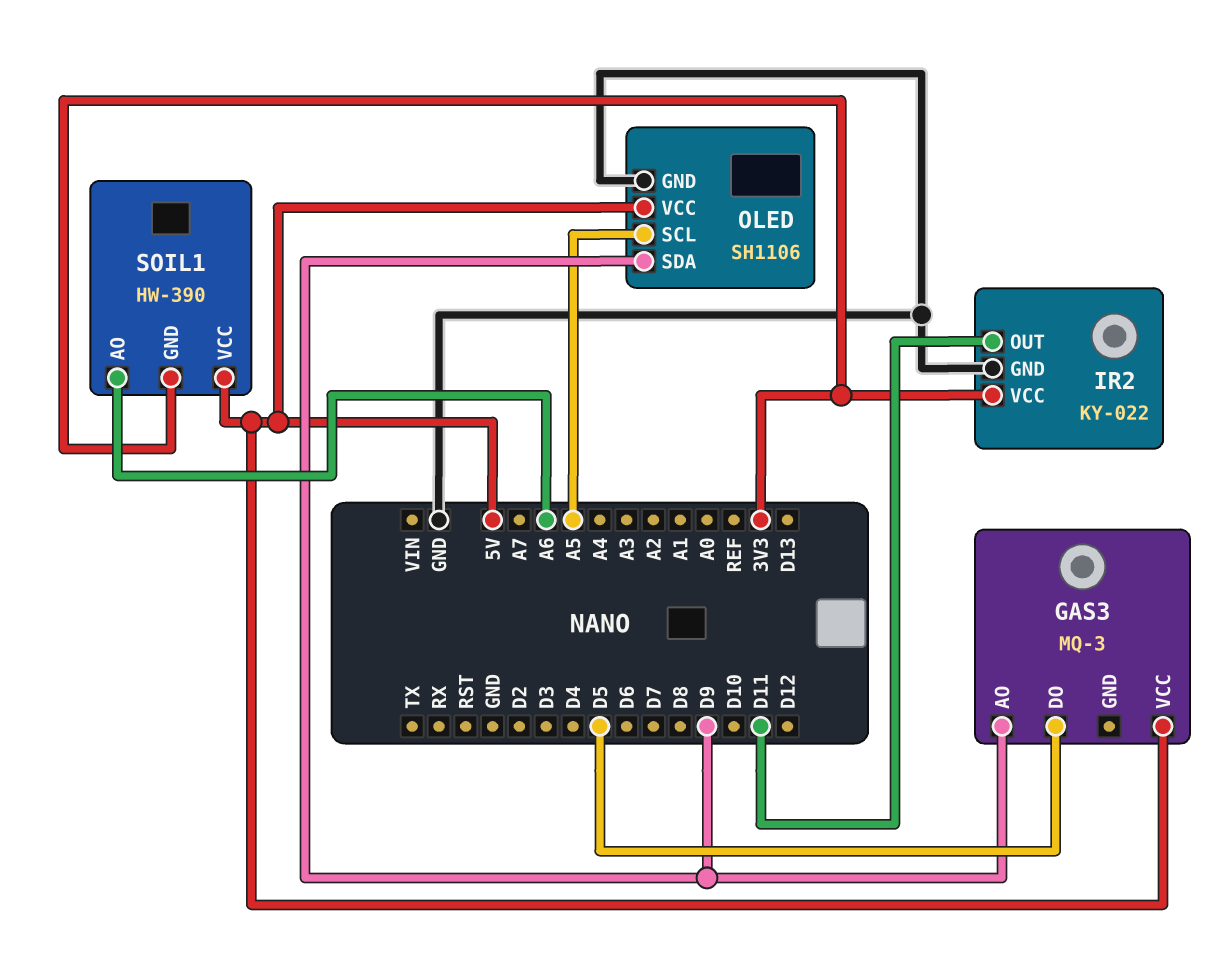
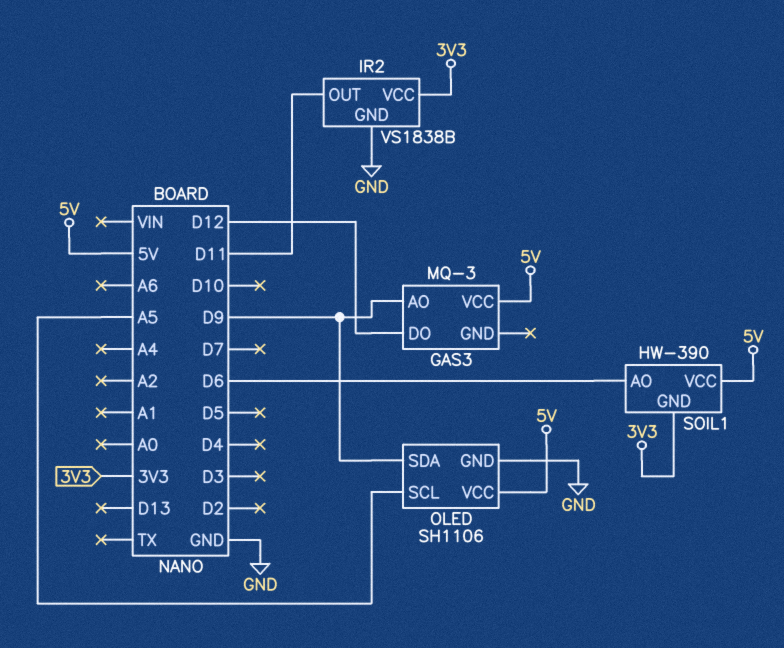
GAS3 pin DO: D5 -> D12
IR2: KY-022 -> VS1838B
SOIL1 pin AO: A6 -> D6

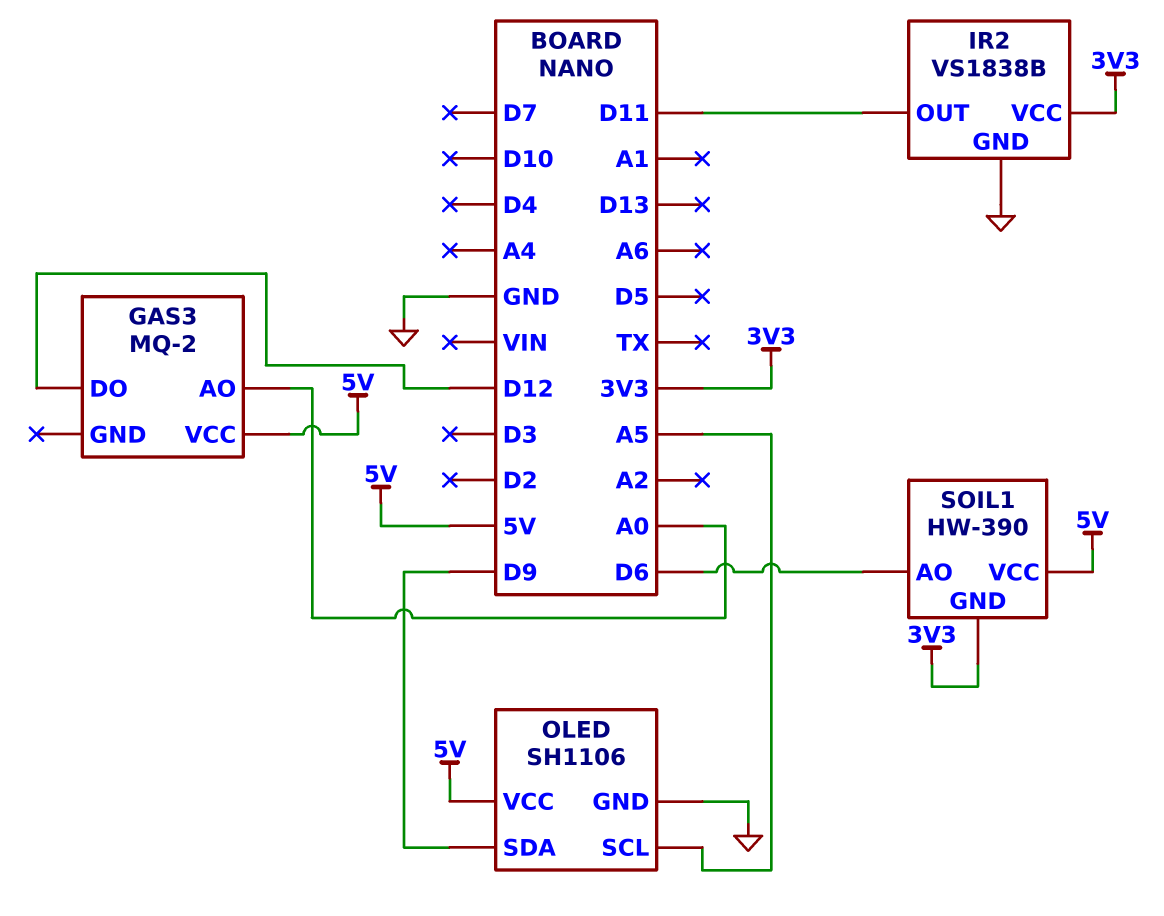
GAS3: MQ-3 -> MQ-2
GAS3 pin AO: D9 -> A0

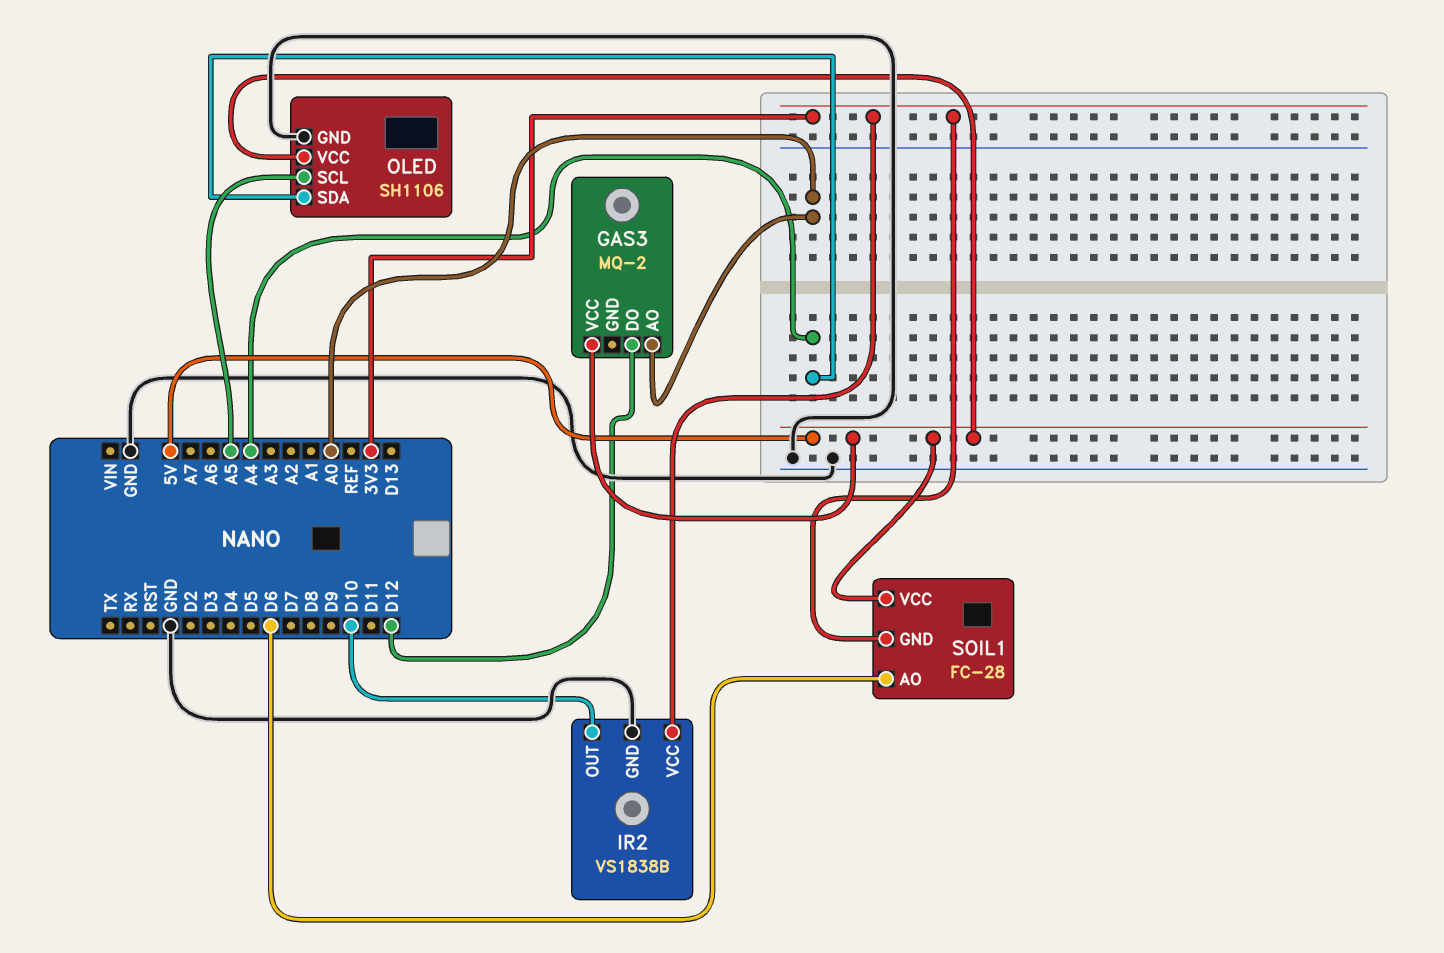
IR2 pin OUT: D11 -> D10
OLED pin SDA: D9 -> A4
SOIL1: HW-390 -> FC-28

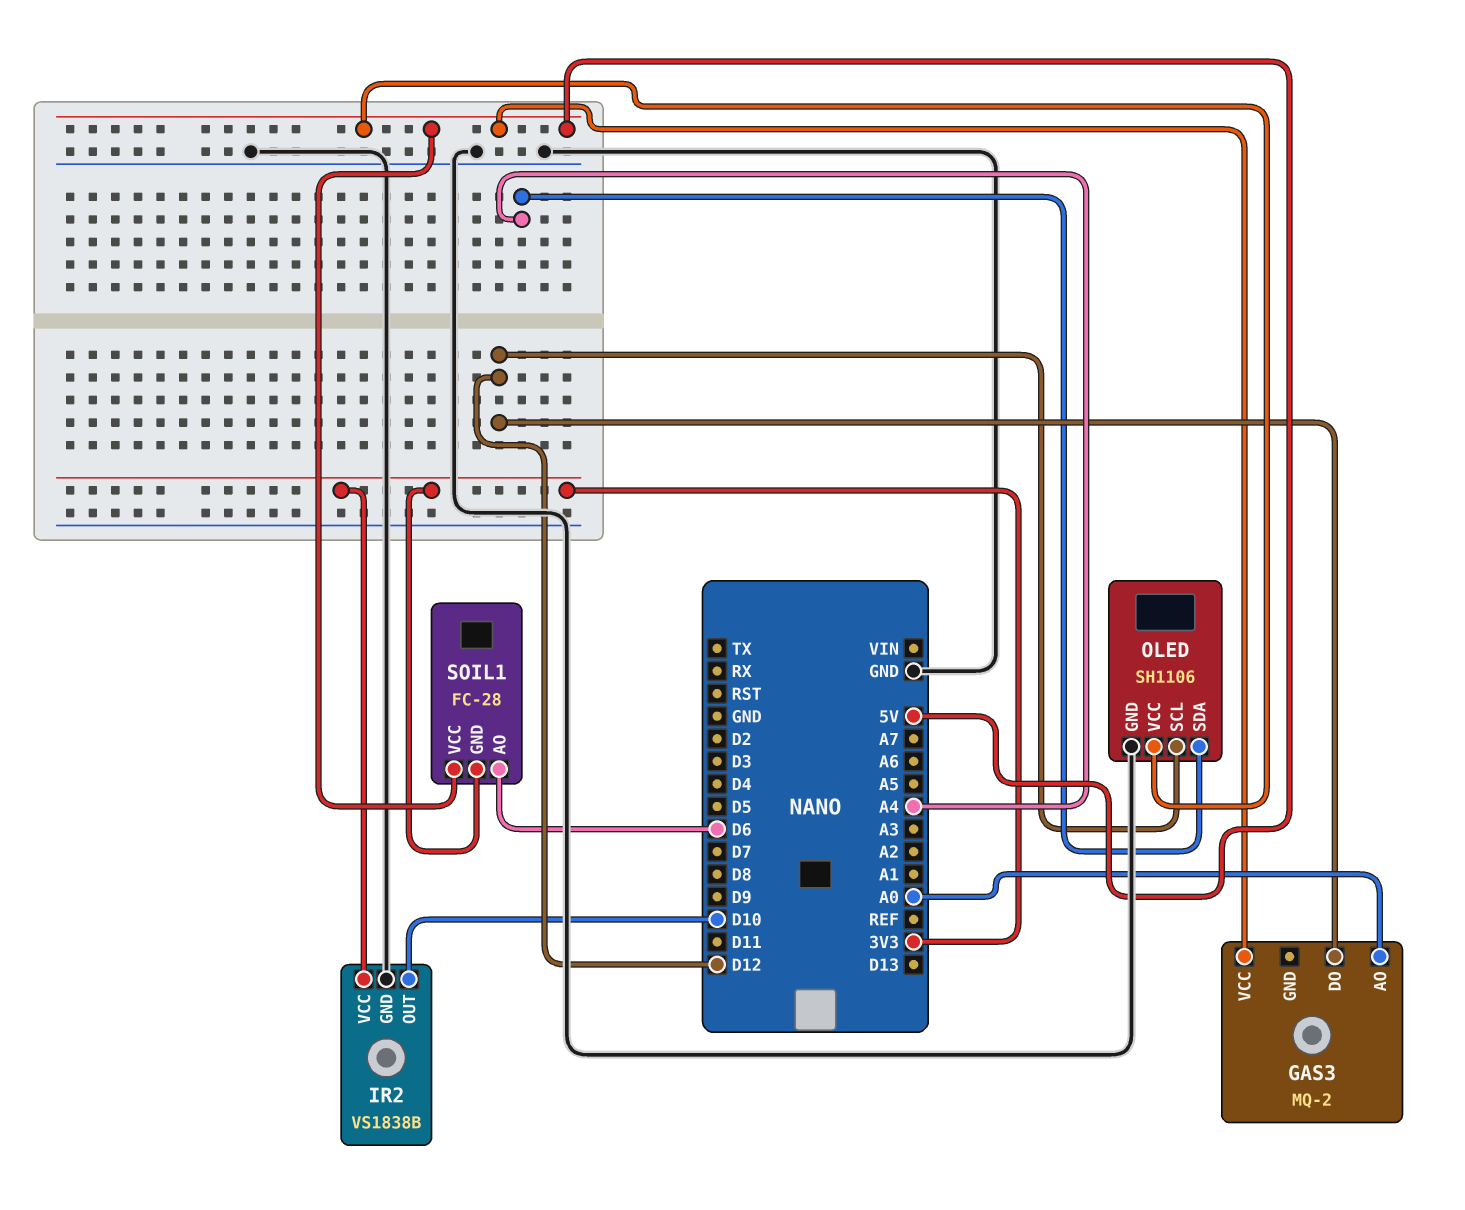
OLED pin SCL: A5 -> D12

